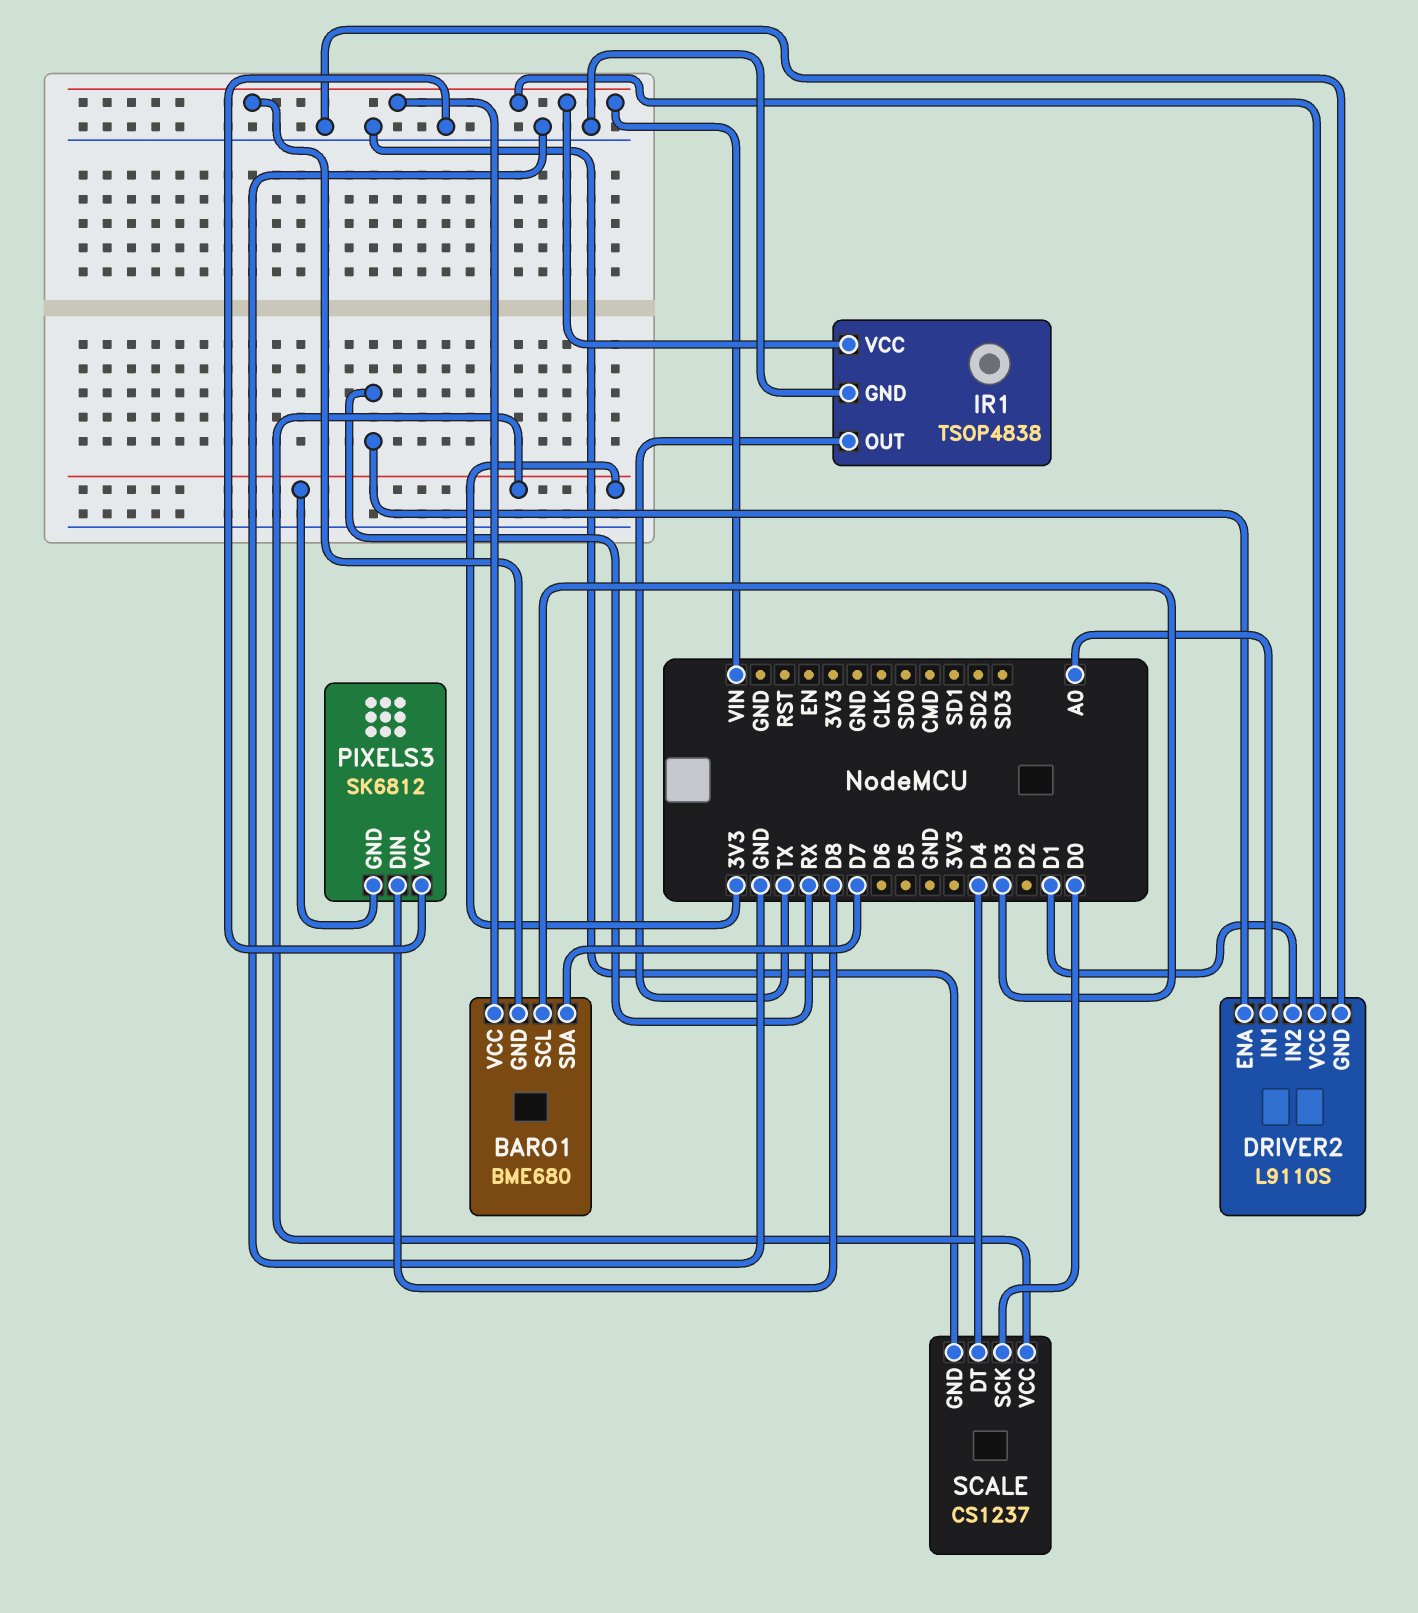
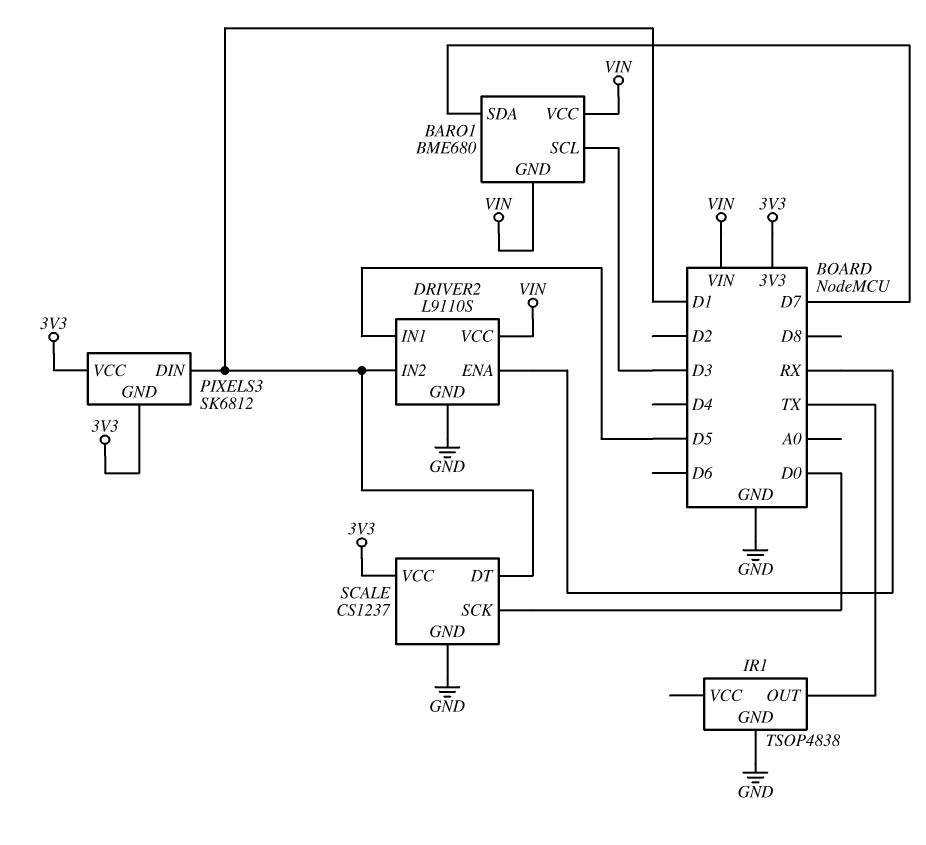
DRIVER2 pin IN1: A0 -> D5
IR1 pin VCC: VIN -> none
PIXELS3 pin DIN: D8 -> D1
PIXELS3 pin VCC: GND -> 3V3
SCALE pin DT: D4 -> D1

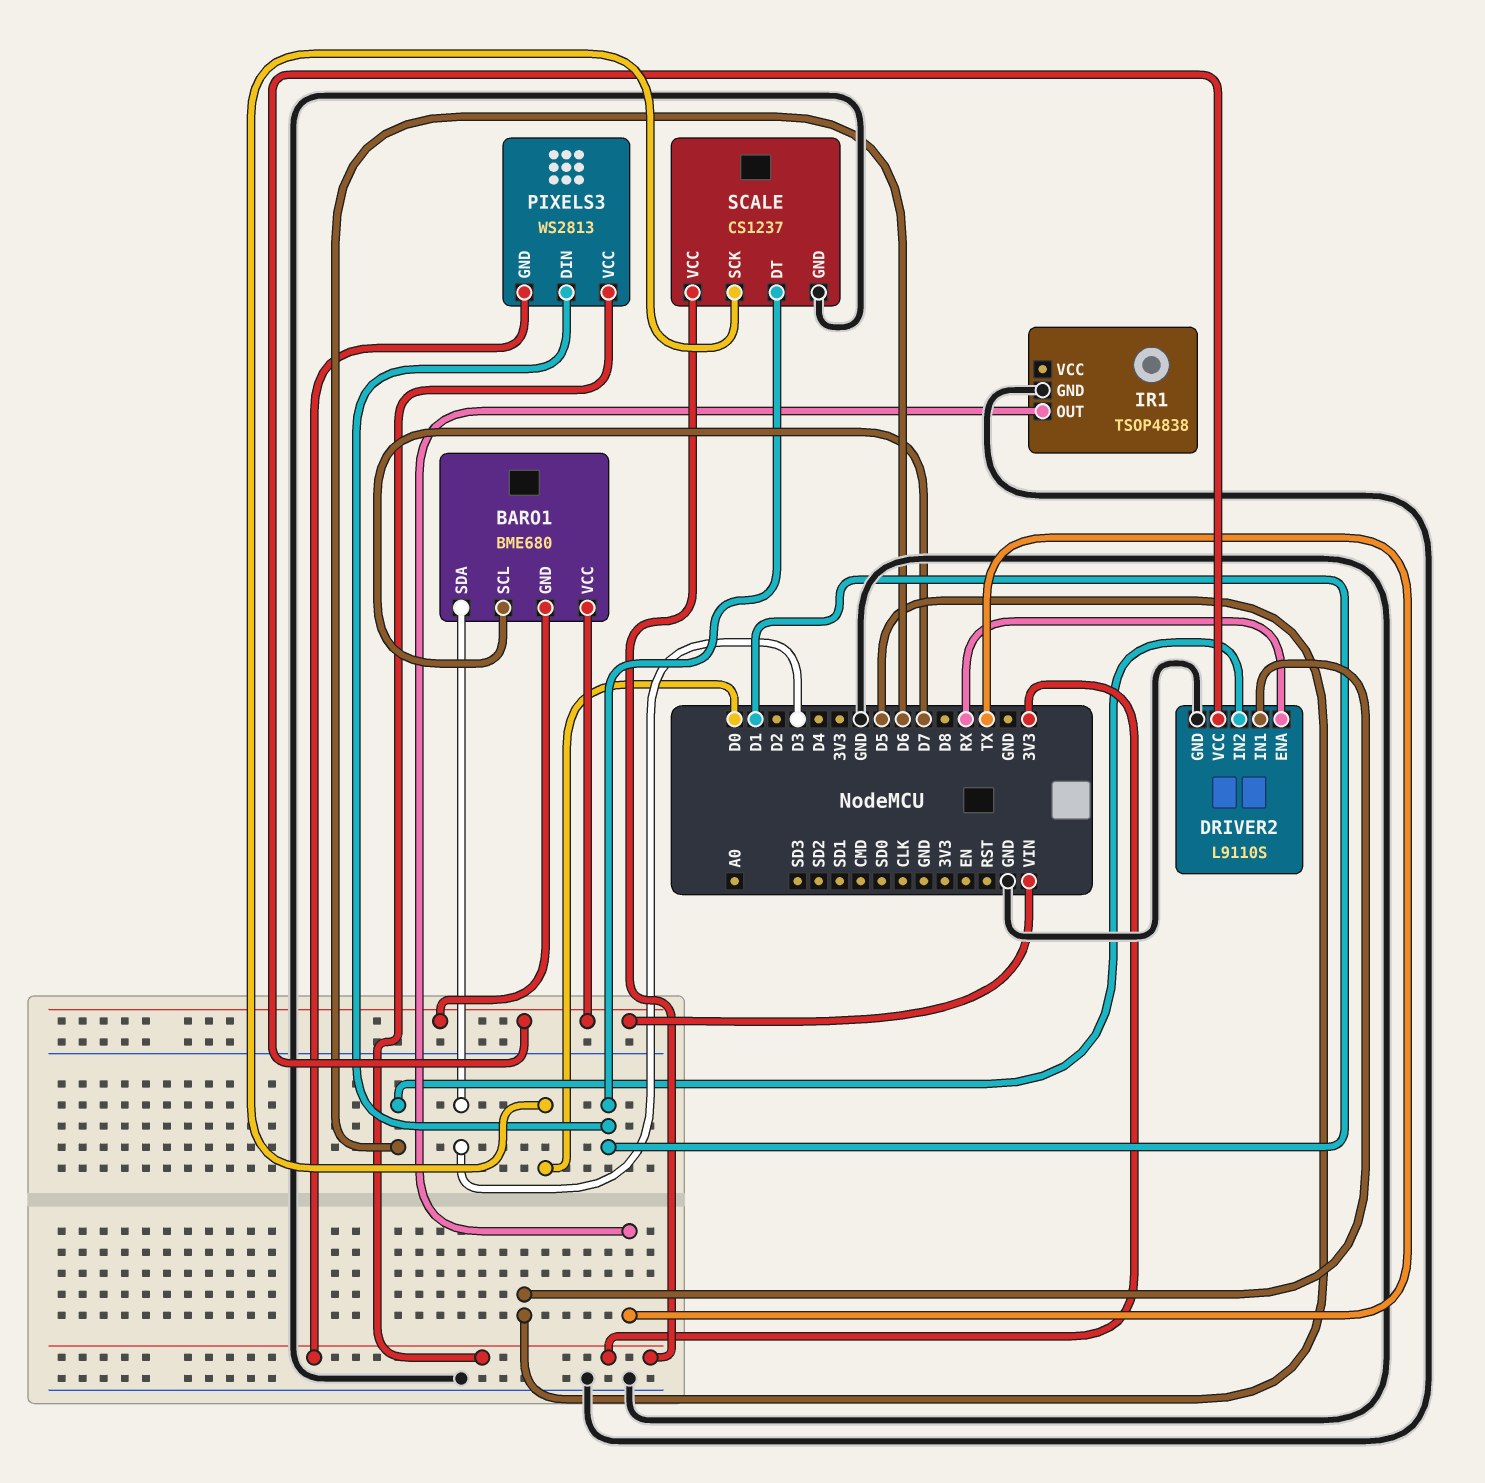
BARO1 pin SCL: D3 -> D7
BARO1 pin SDA: D7 -> D3
DRIVER2 pin IN2: D1 -> D6
PIXELS3: SK6812 -> WS2813

